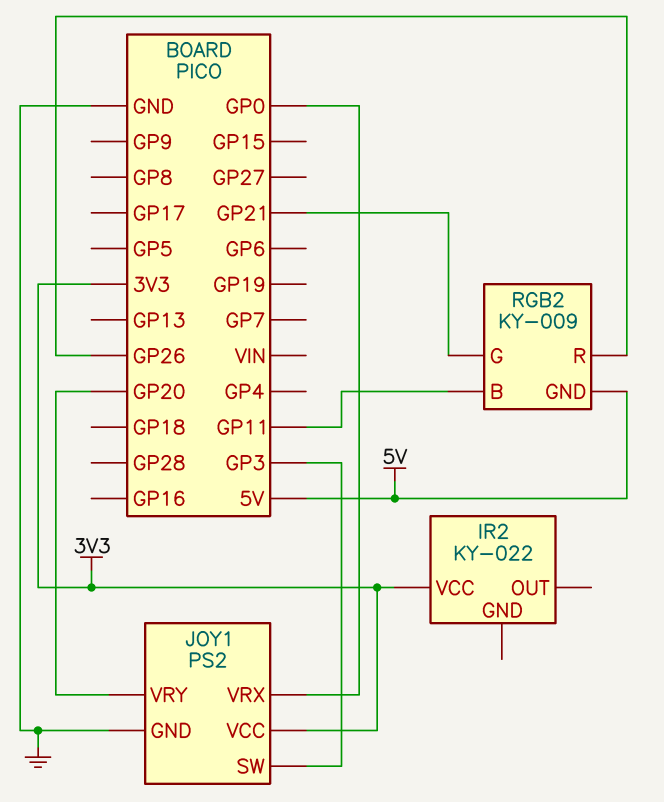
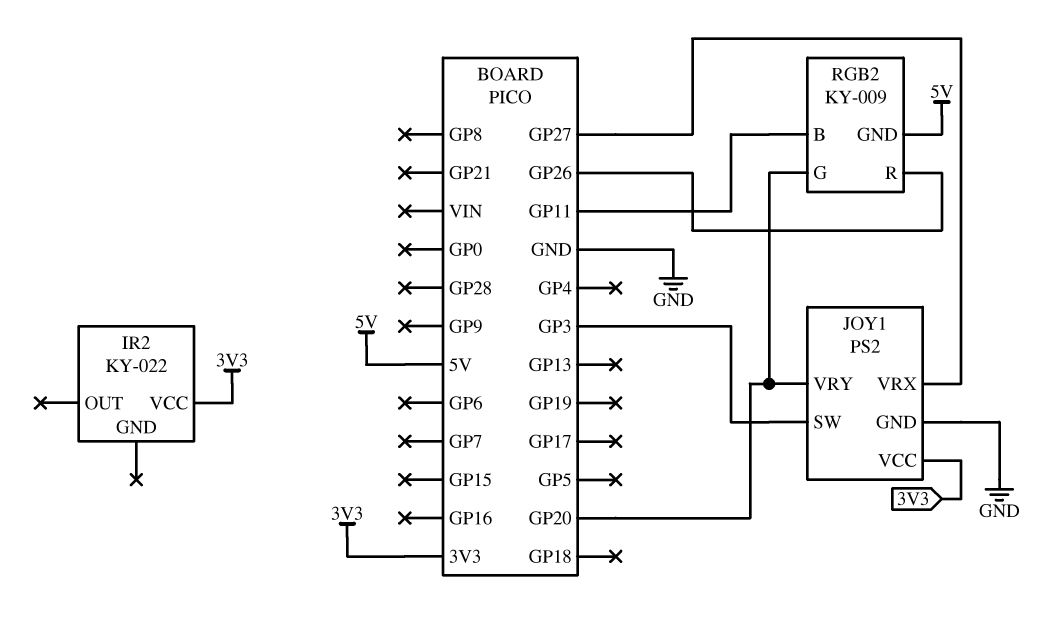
JOY1 pin VRX: GP0 -> GP27
RGB2 pin G: GP21 -> GP20

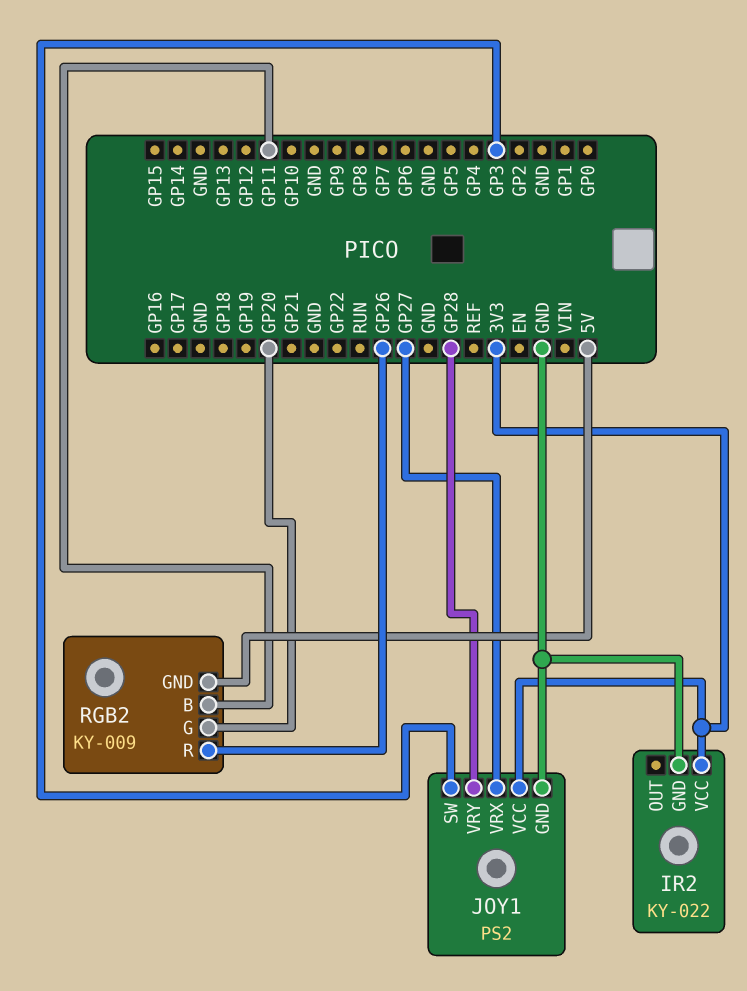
IR2 pin GND: none -> GND
JOY1 pin VRY: GP20 -> GP28

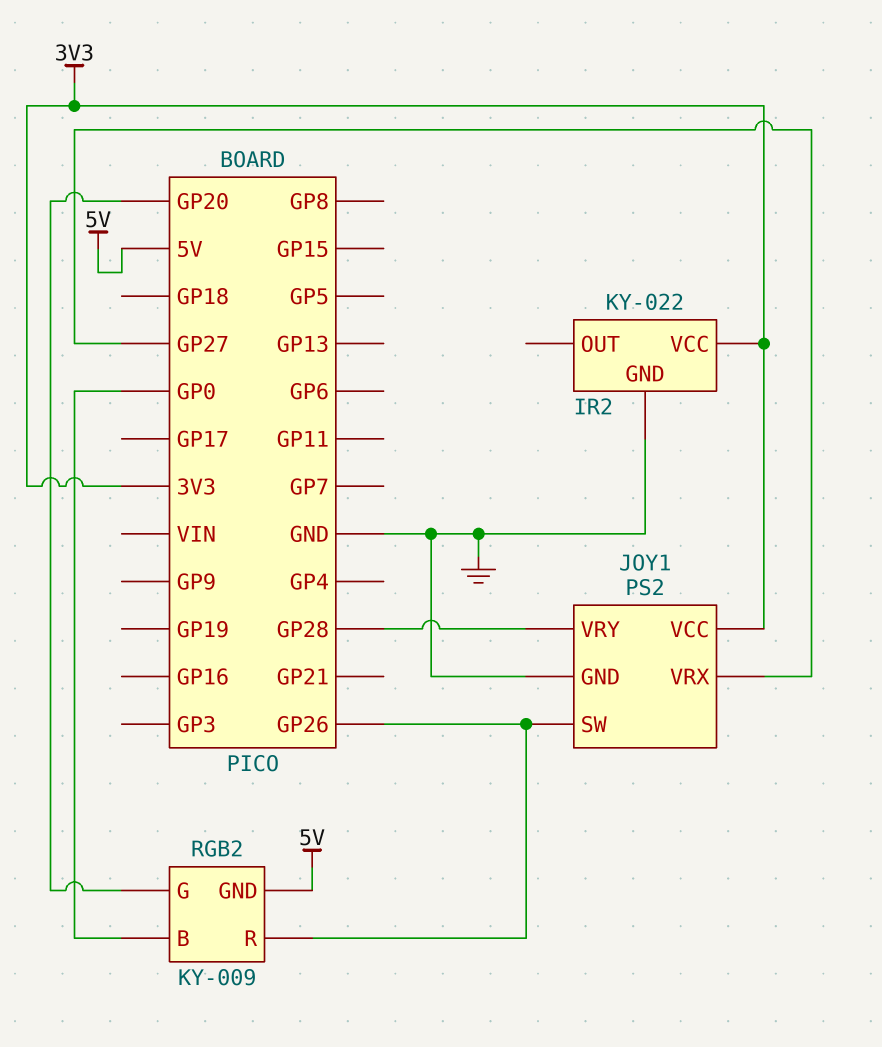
JOY1 pin SW: GP3 -> GP26
RGB2 pin B: GP11 -> GP0

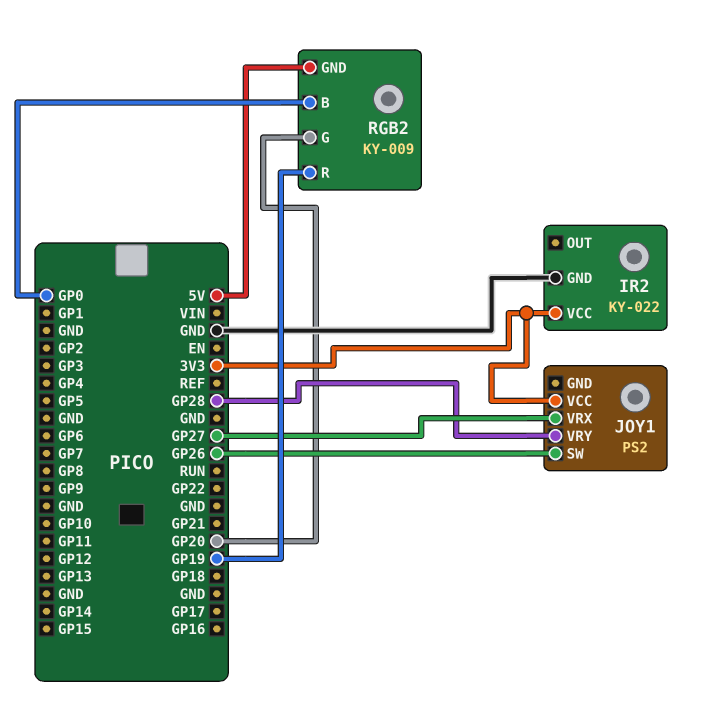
JOY1 pin GND: GND -> none
RGB2 pin R: GP26 -> GP19

